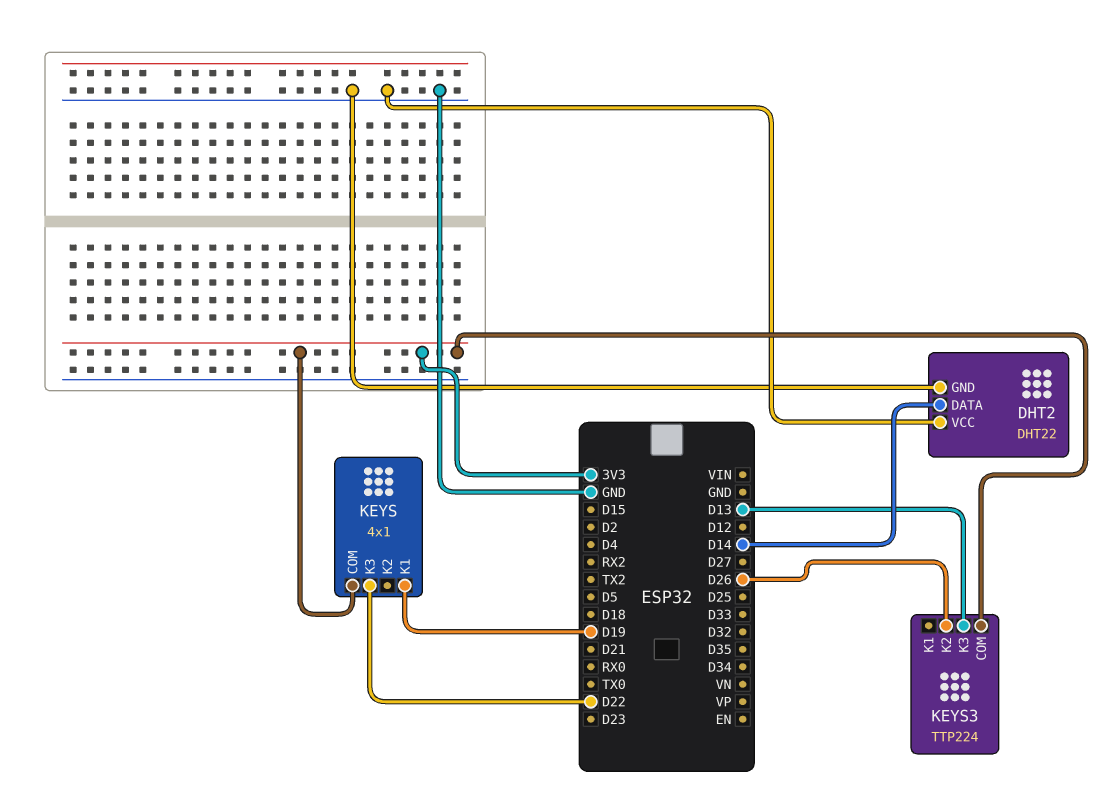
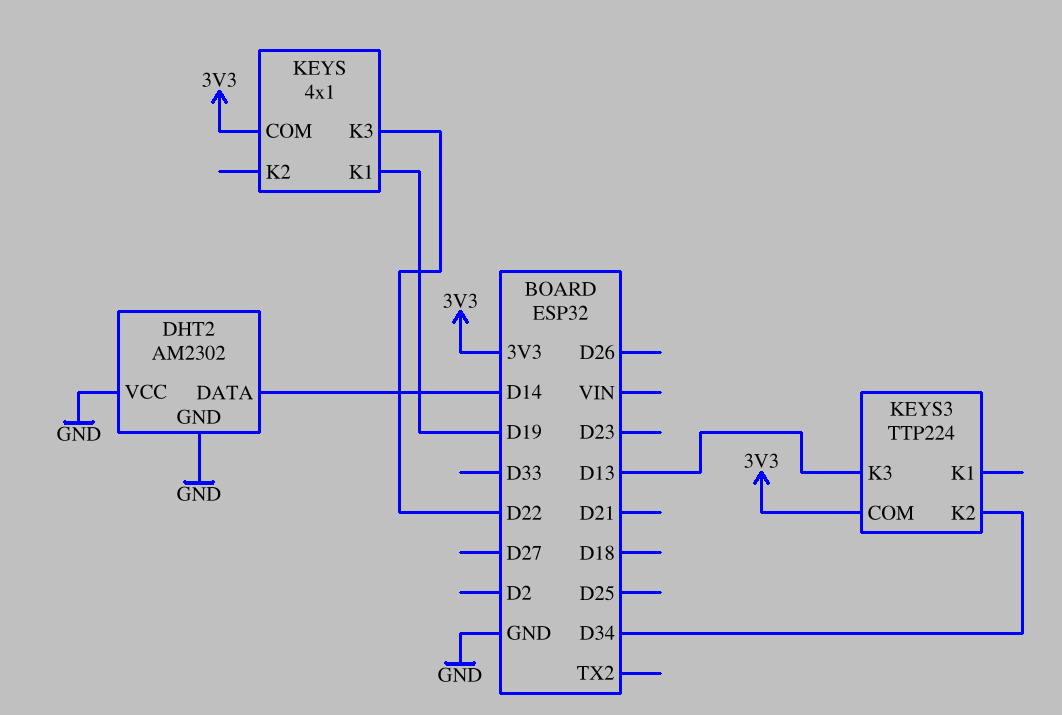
DHT2: DHT22 -> AM2302
KEYS3 pin K2: D26 -> D34

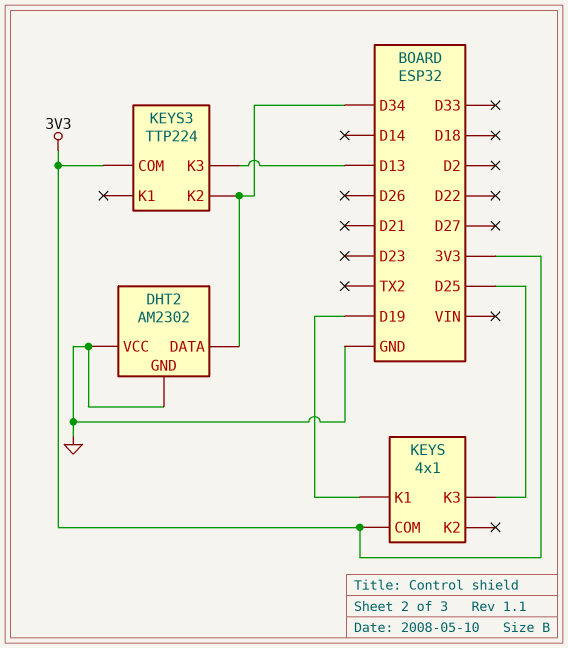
DHT2 pin DATA: D14 -> D34
KEYS pin K3: D22 -> D25

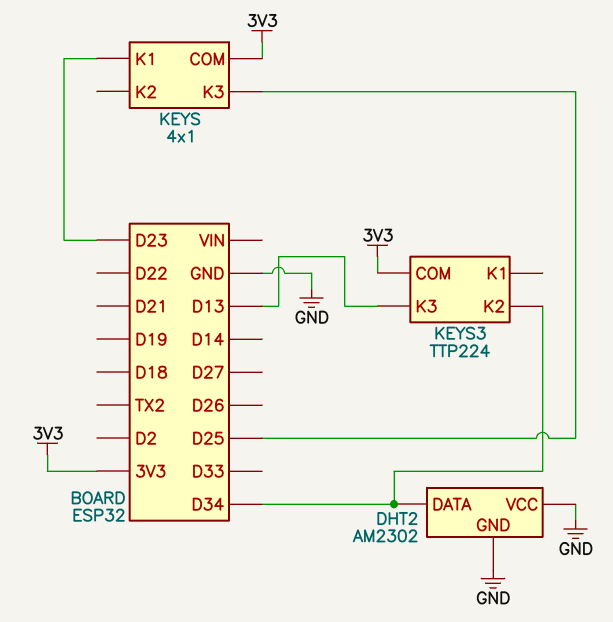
KEYS pin K1: D19 -> D23

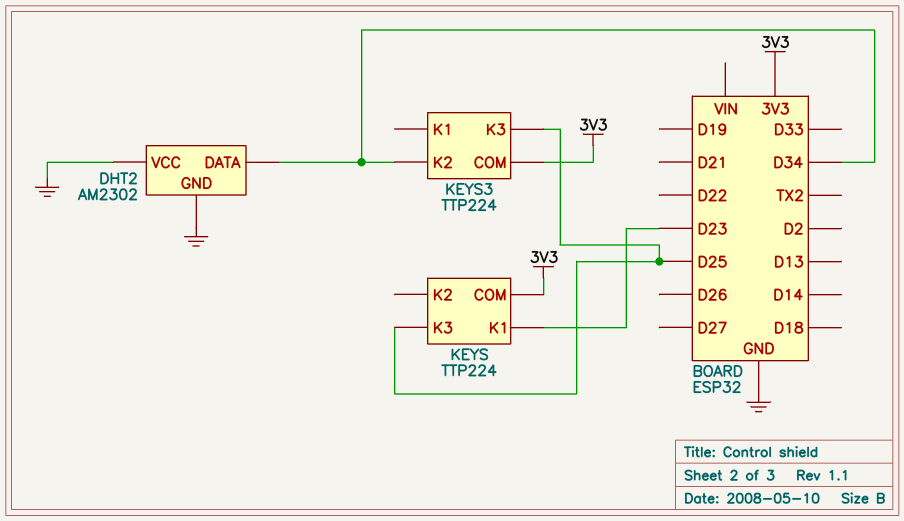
KEYS: 4x1 -> TTP224
KEYS3 pin K3: D13 -> D25

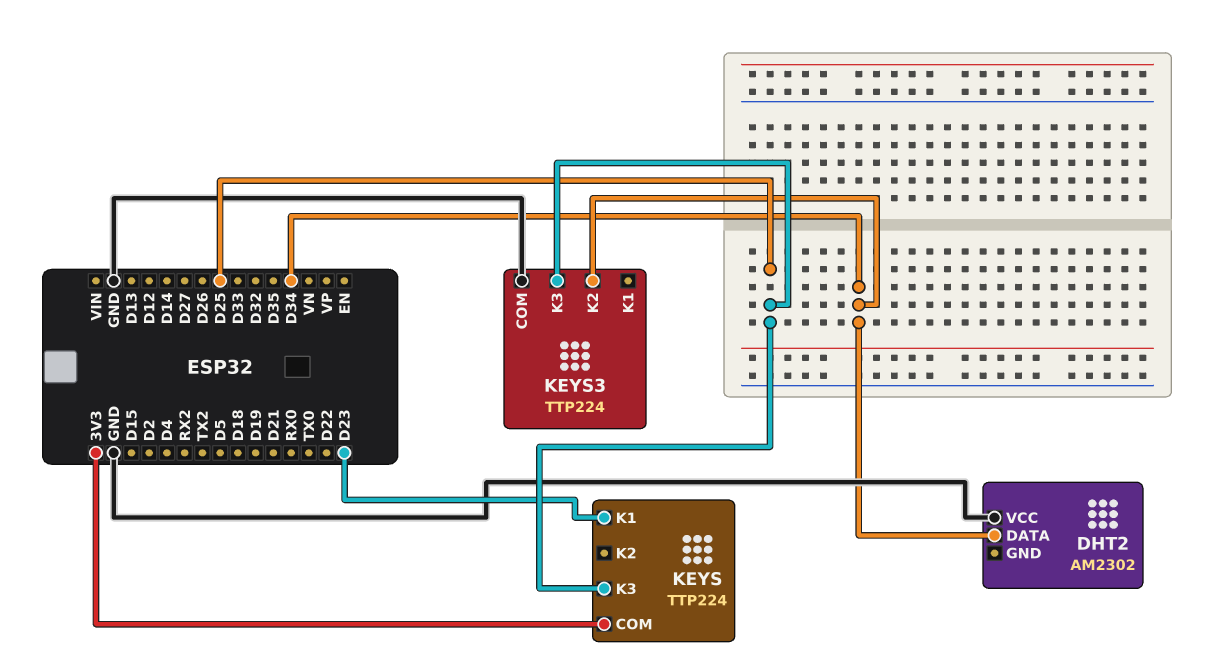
DHT2 pin GND: GND -> none
KEYS3 pin COM: 3V3 -> GND

